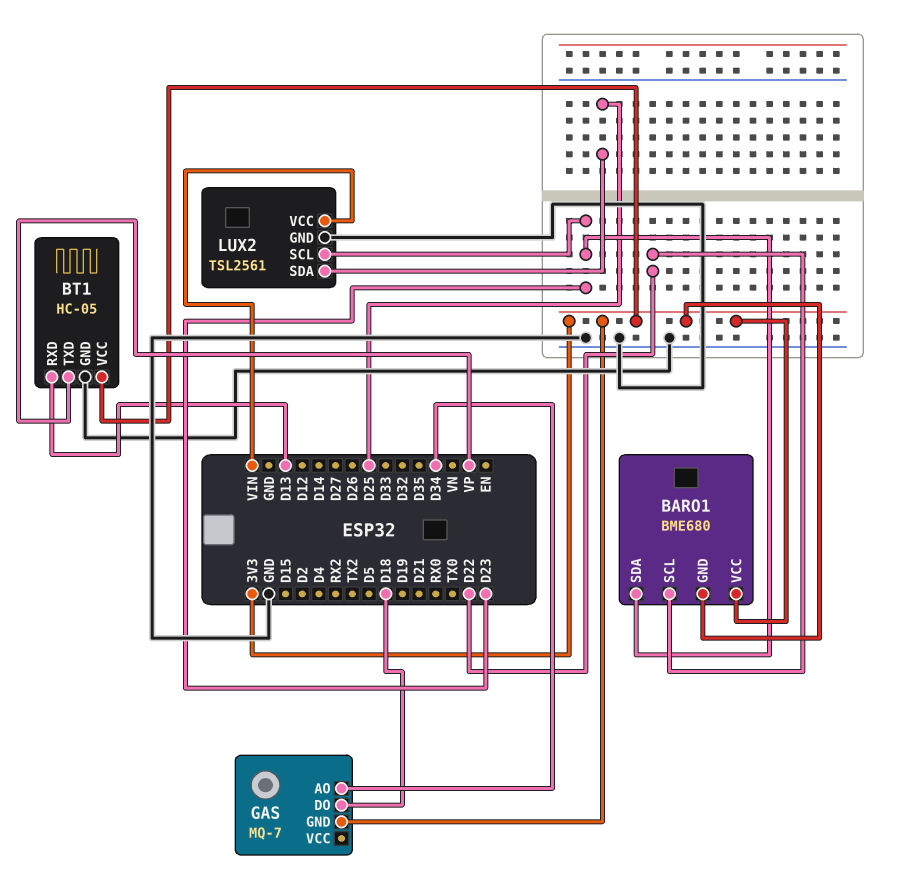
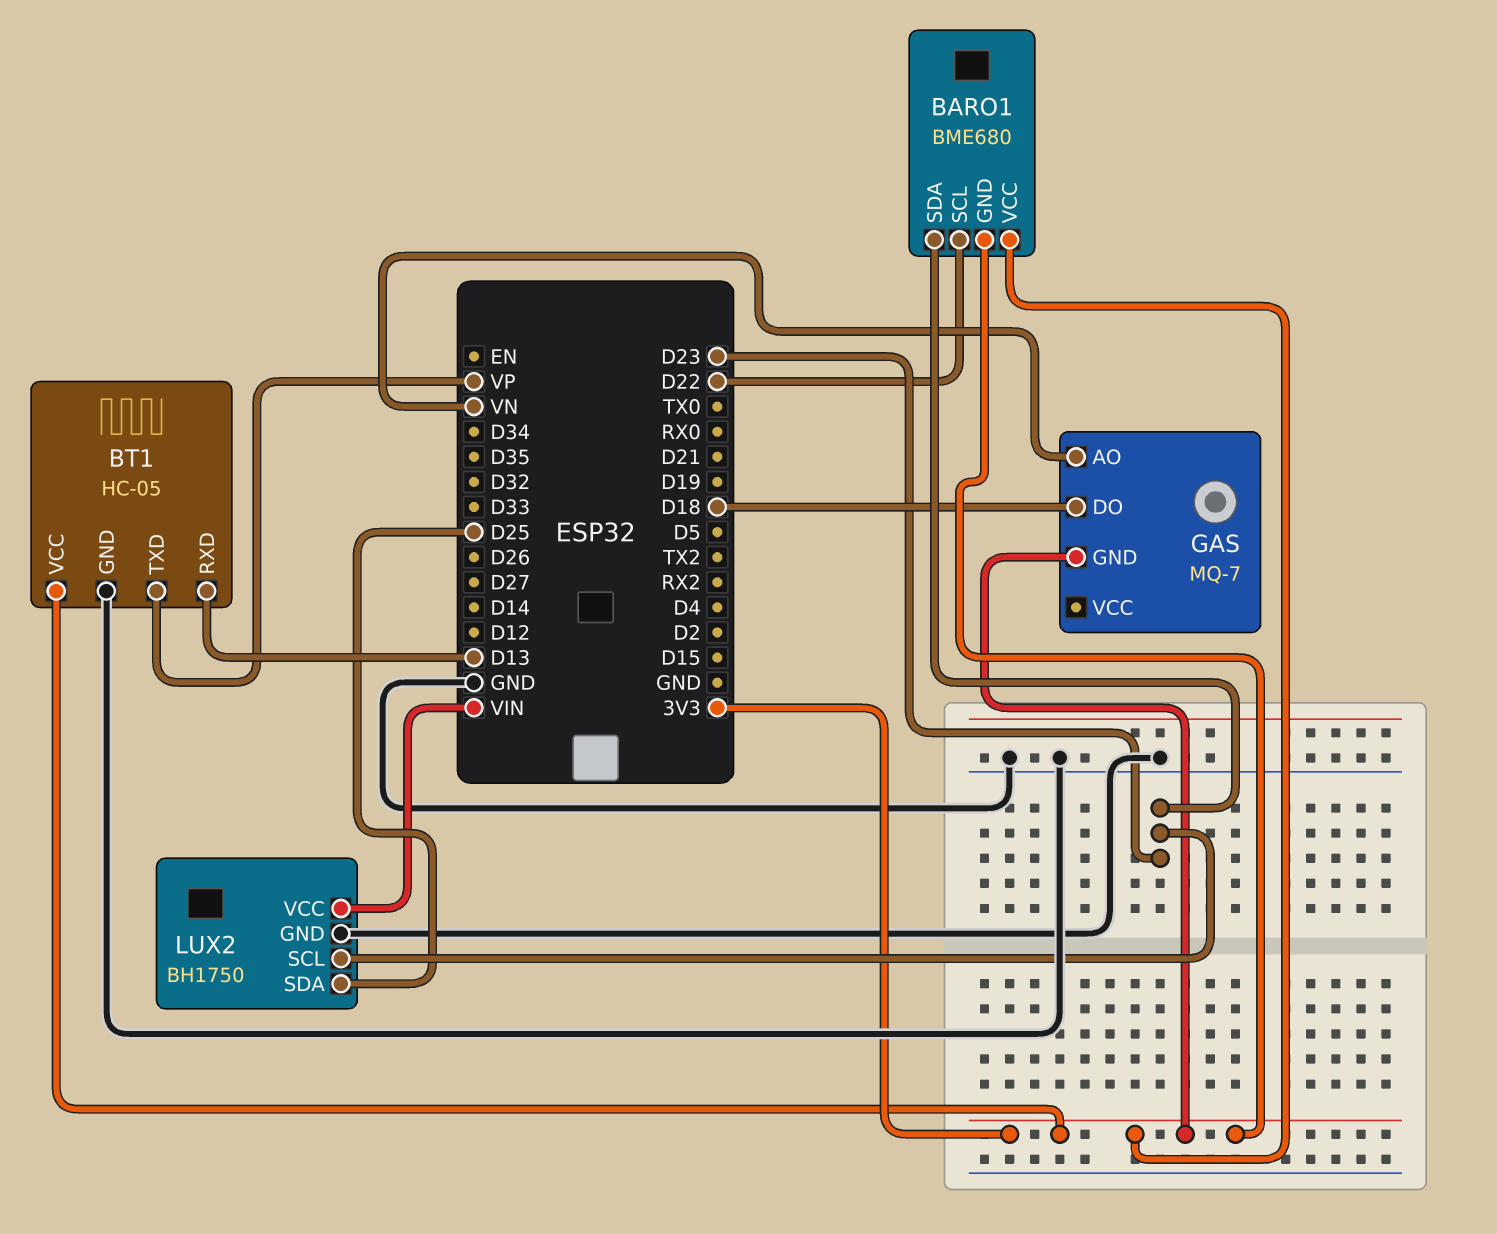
GAS pin AO: D34 -> VN
LUX2: TSL2561 -> BH1750

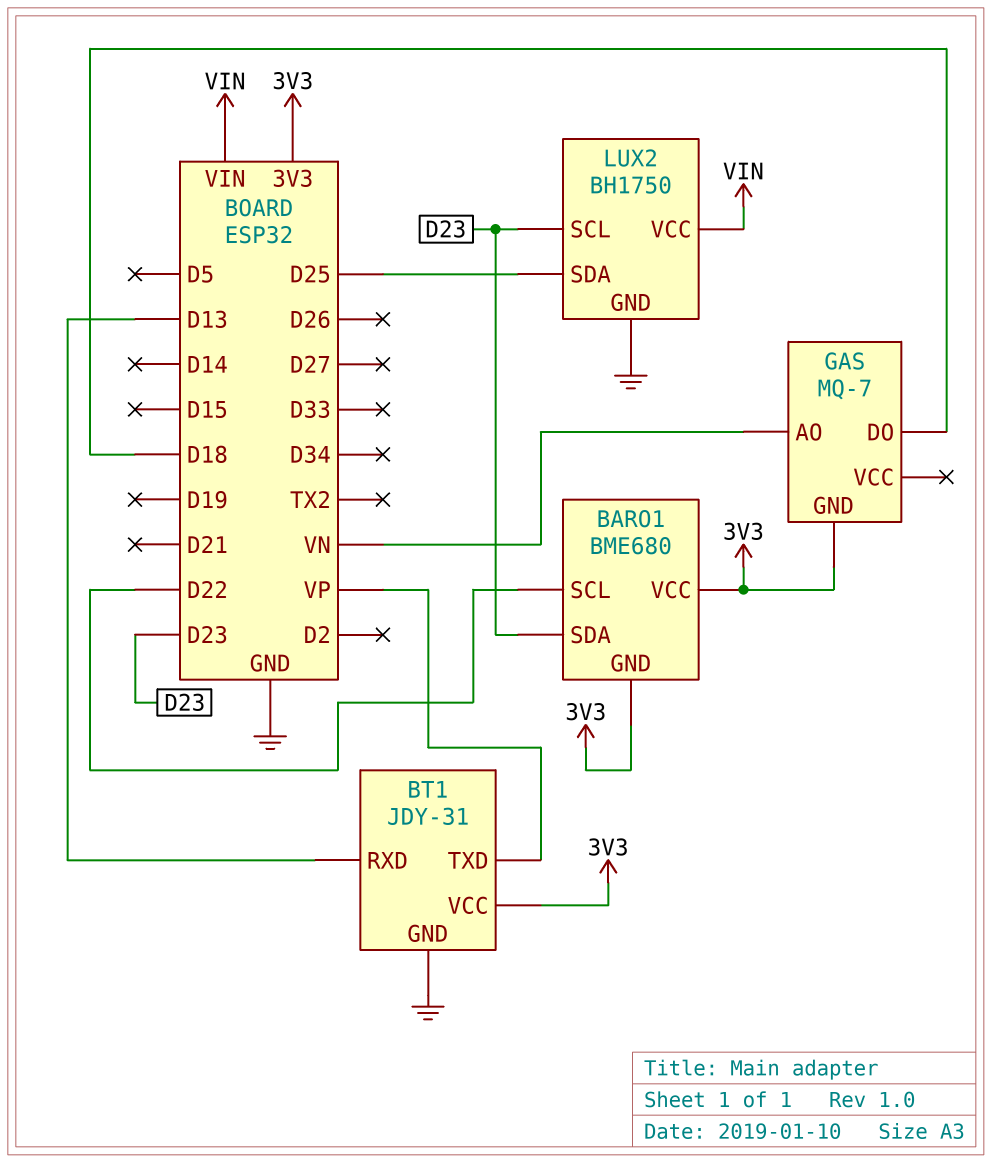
BT1: HC-05 -> JDY-31

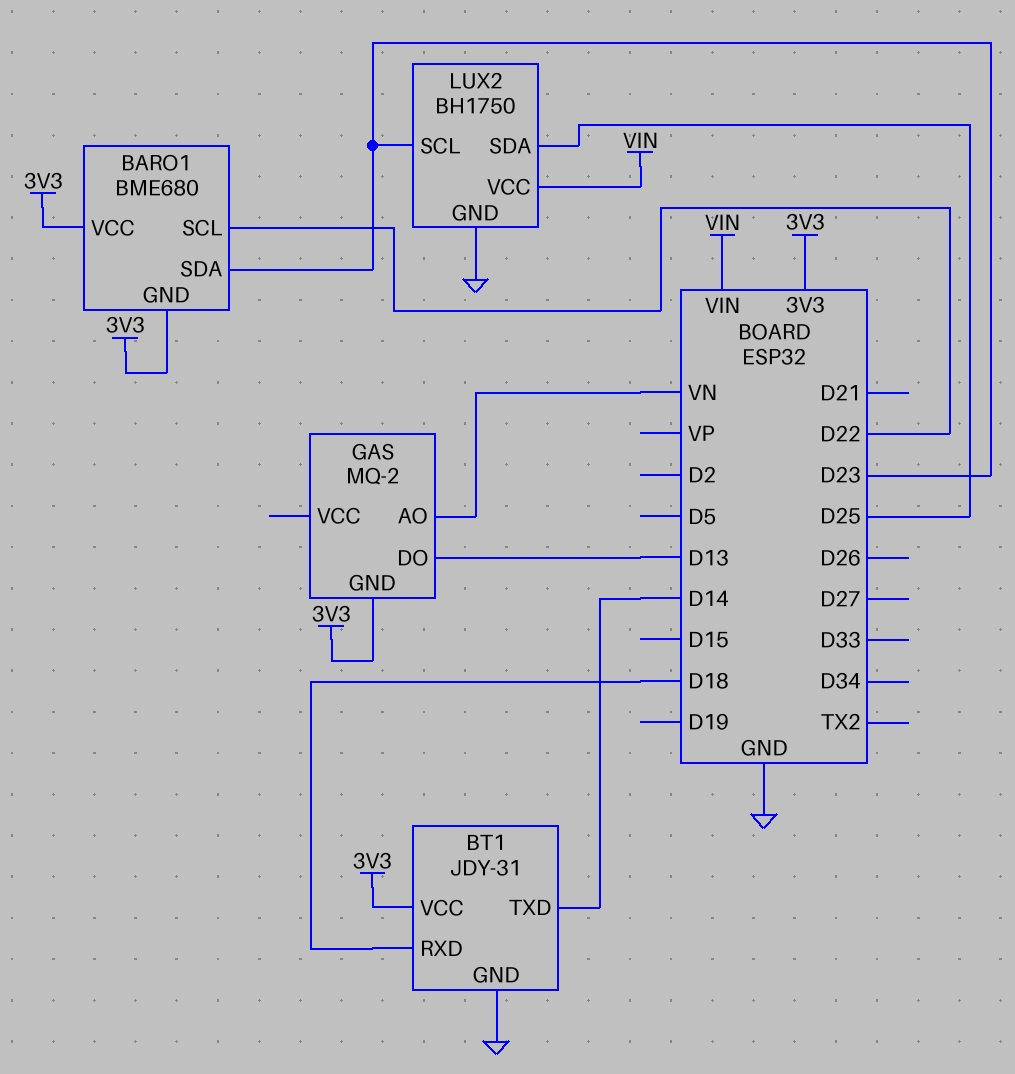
BT1 pin RXD: D13 -> D18
BT1 pin TXD: VP -> D14
GAS: MQ-7 -> MQ-2
GAS pin DO: D18 -> D13

